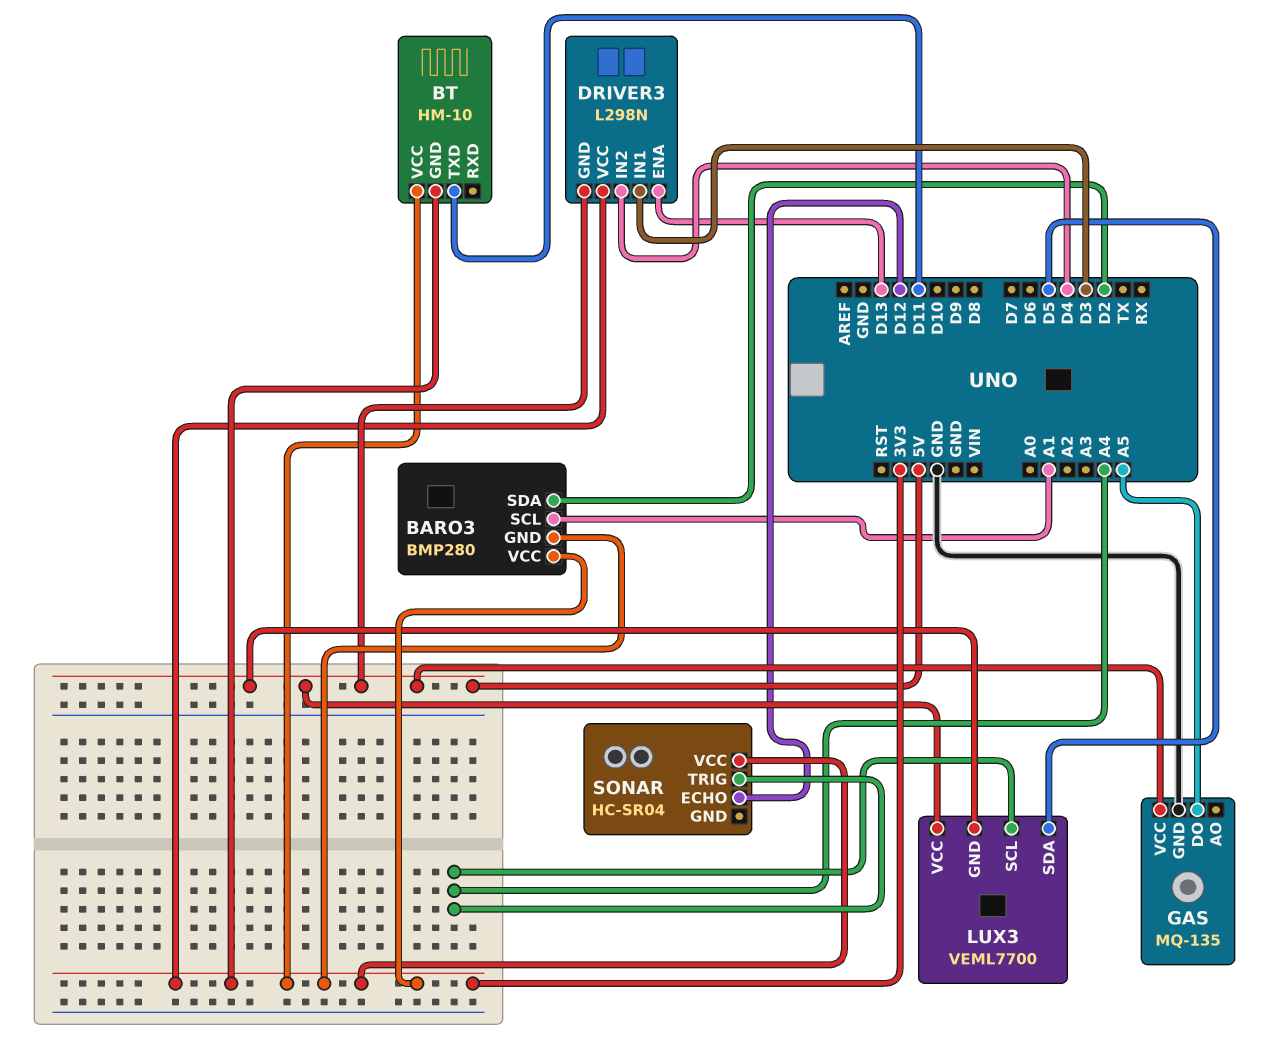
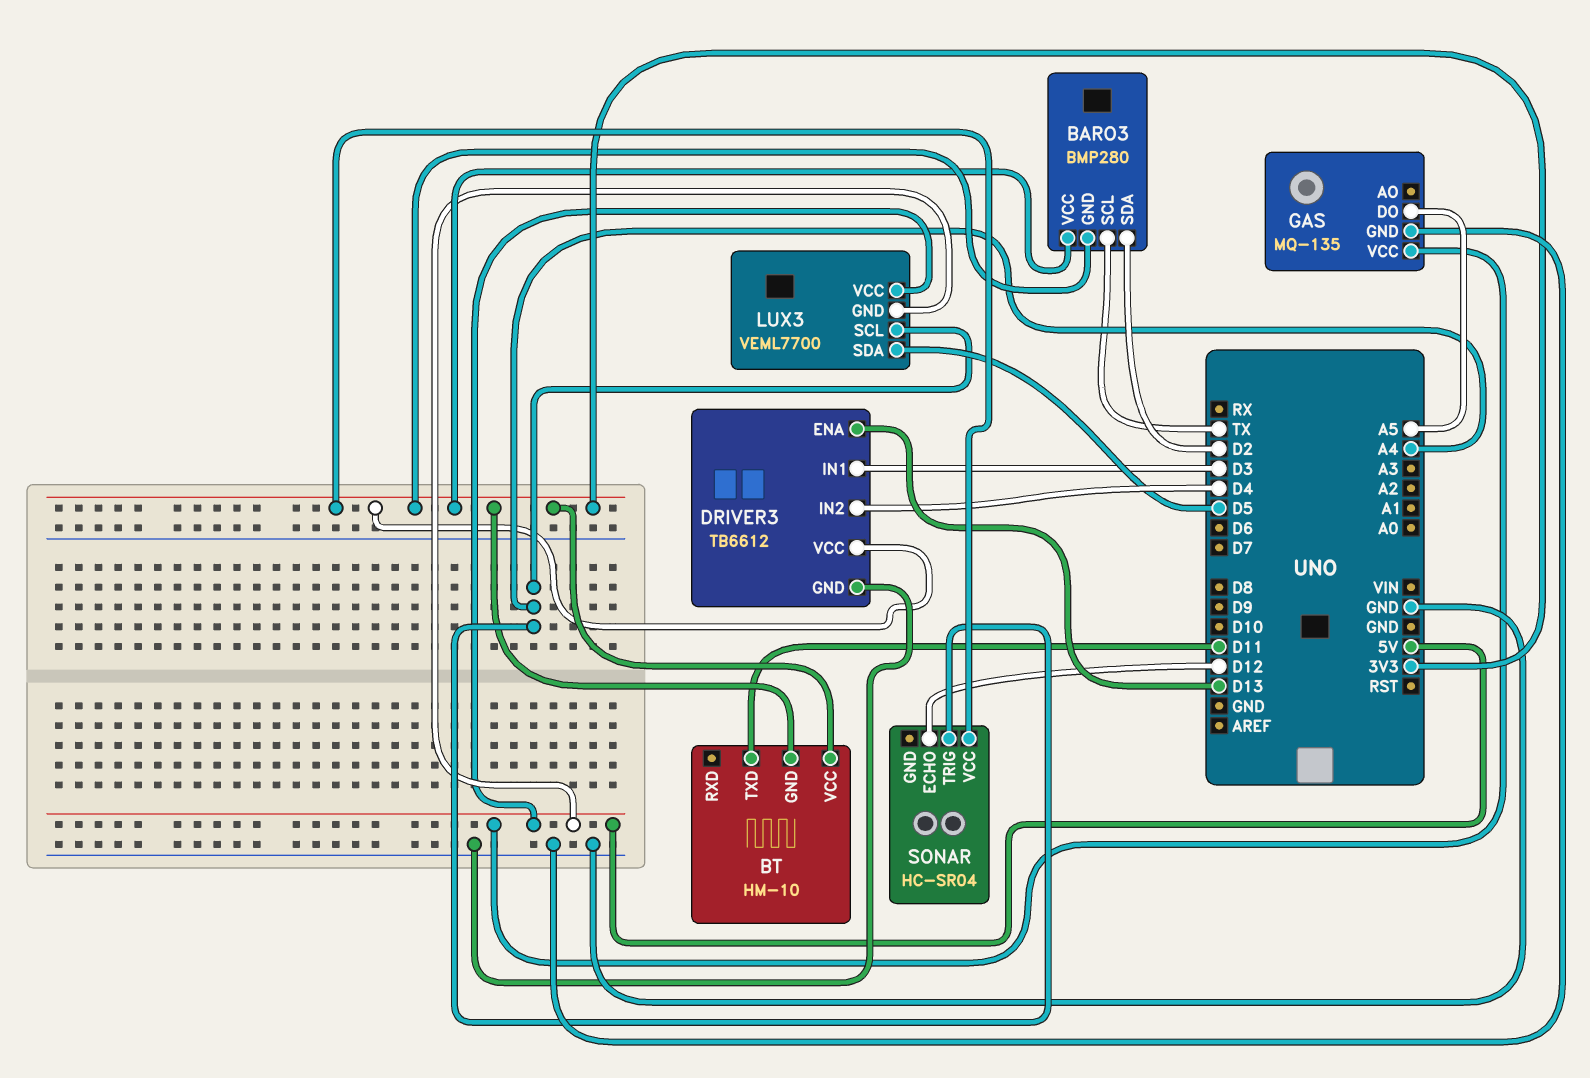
BARO3 pin SCL: A1 -> TX
DRIVER3: L298N -> TB6612
DRIVER3 pin GND: 5V -> GND

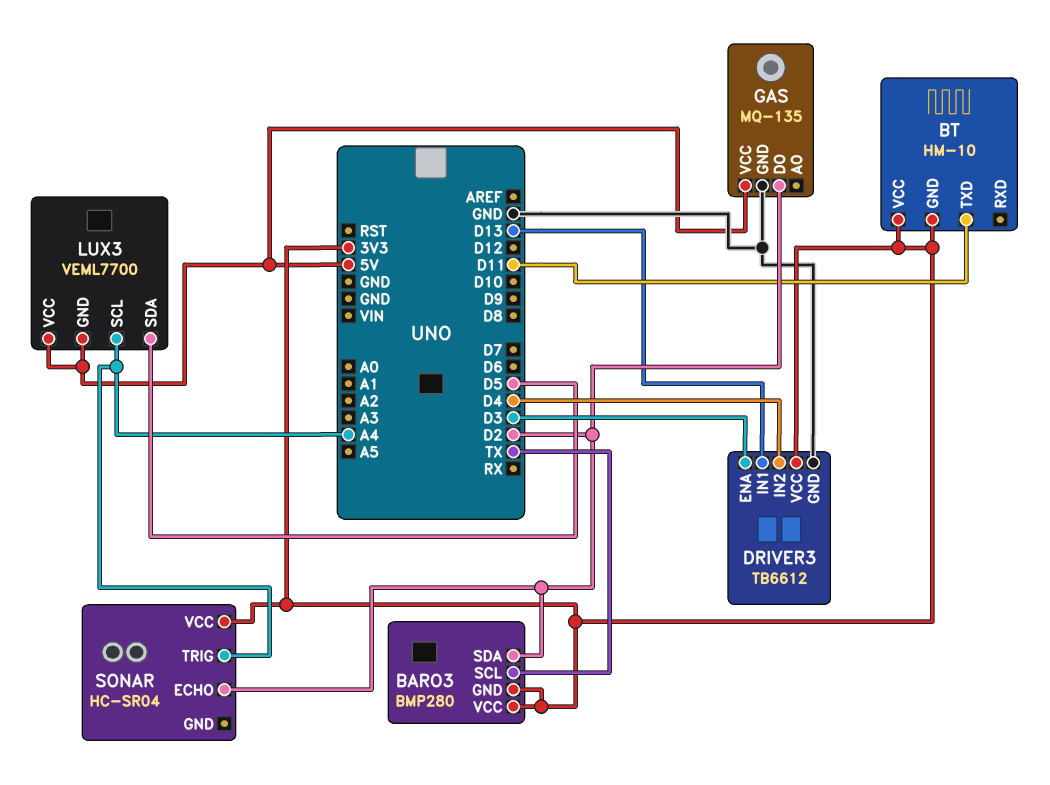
DRIVER3 pin ENA: D13 -> D3
DRIVER3 pin IN1: D3 -> D13
GAS pin DO: A5 -> D2
SONAR pin ECHO: D12 -> D2

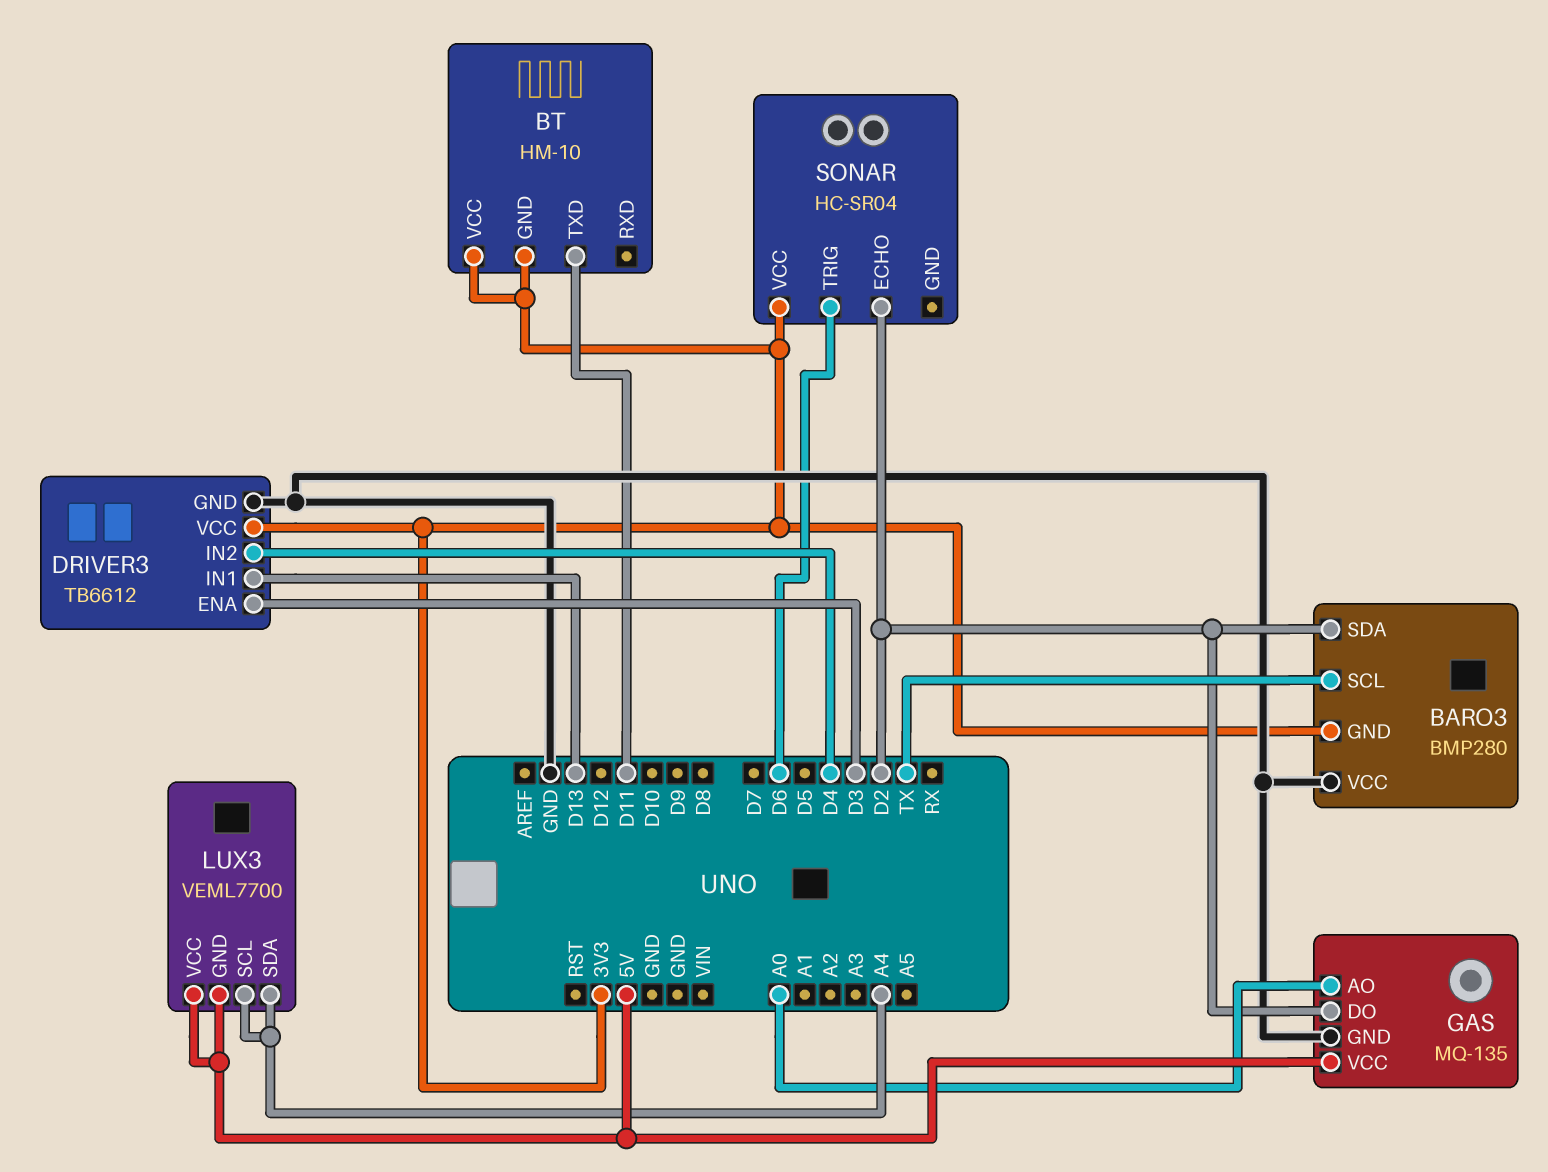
BARO3 pin VCC: 3V3 -> GND
GAS pin AO: none -> A0
LUX3 pin SDA: D5 -> A4
SONAR pin TRIG: A4 -> D6

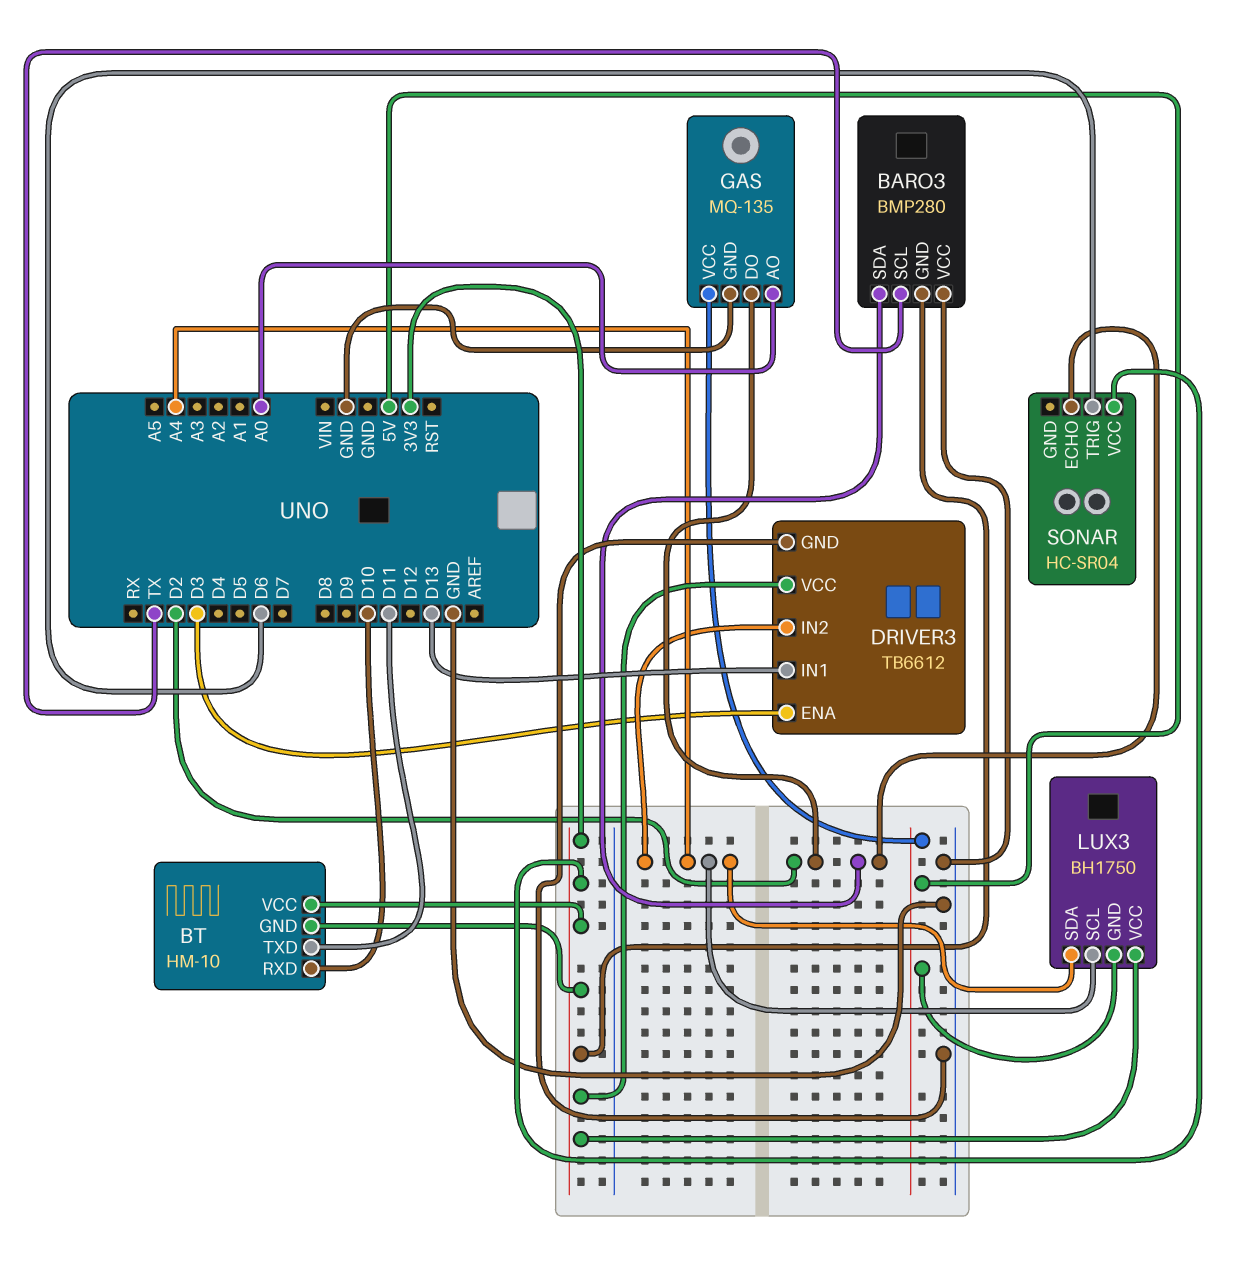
BT pin RXD: none -> D10
DRIVER3 pin IN2: D4 -> A4
LUX3: VEML7700 -> BH1750
LUX3 pin VCC: 5V -> 3V3

